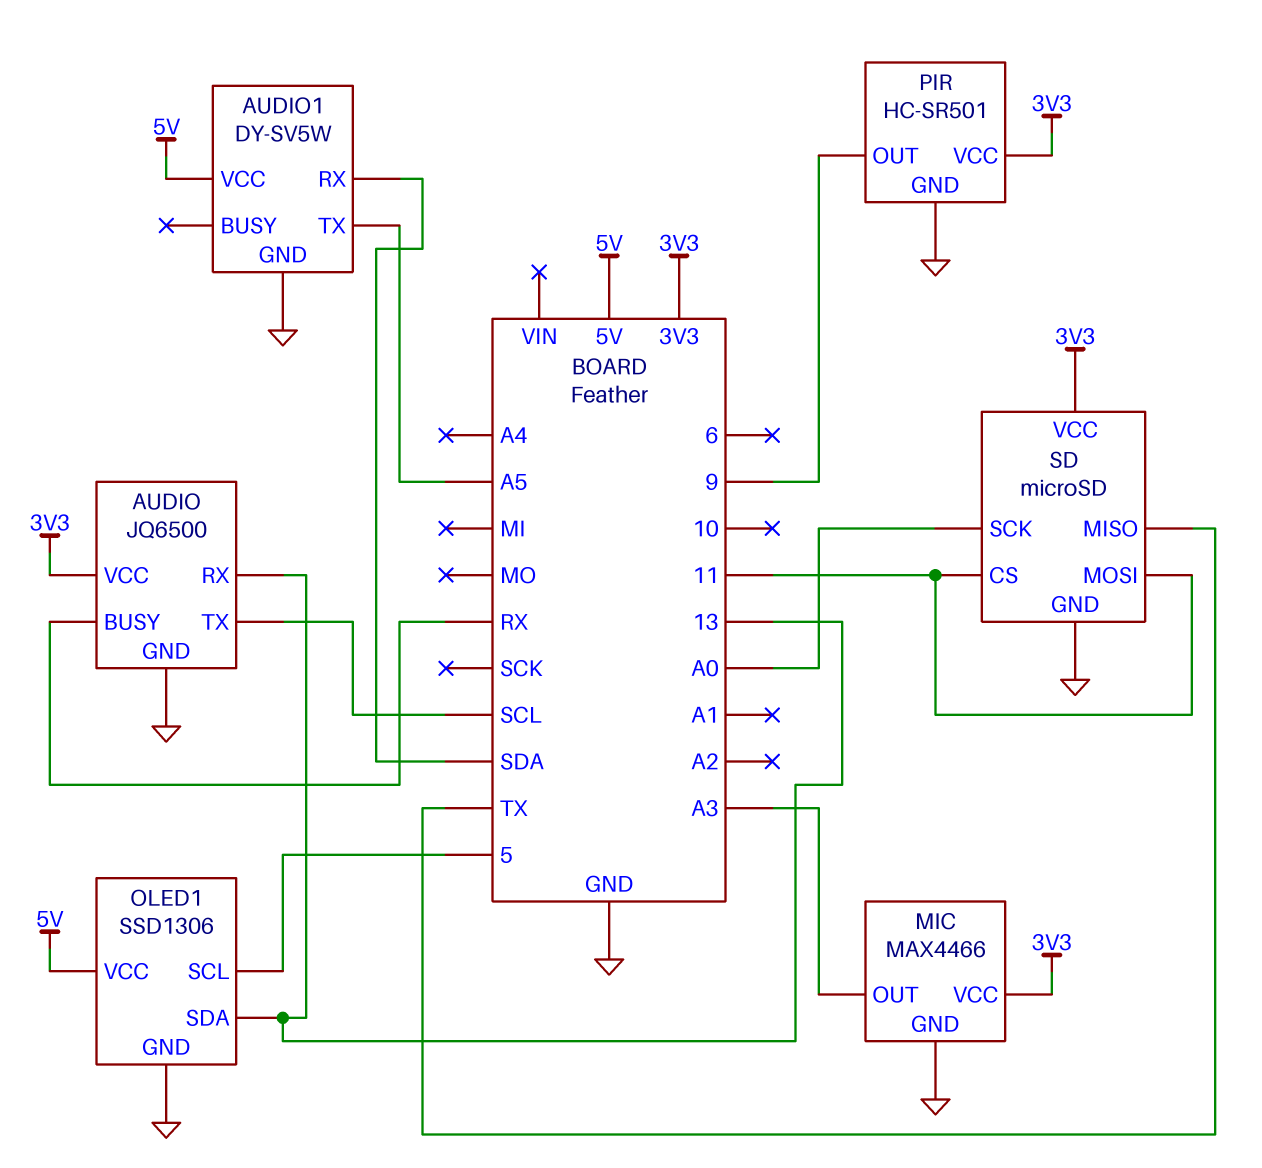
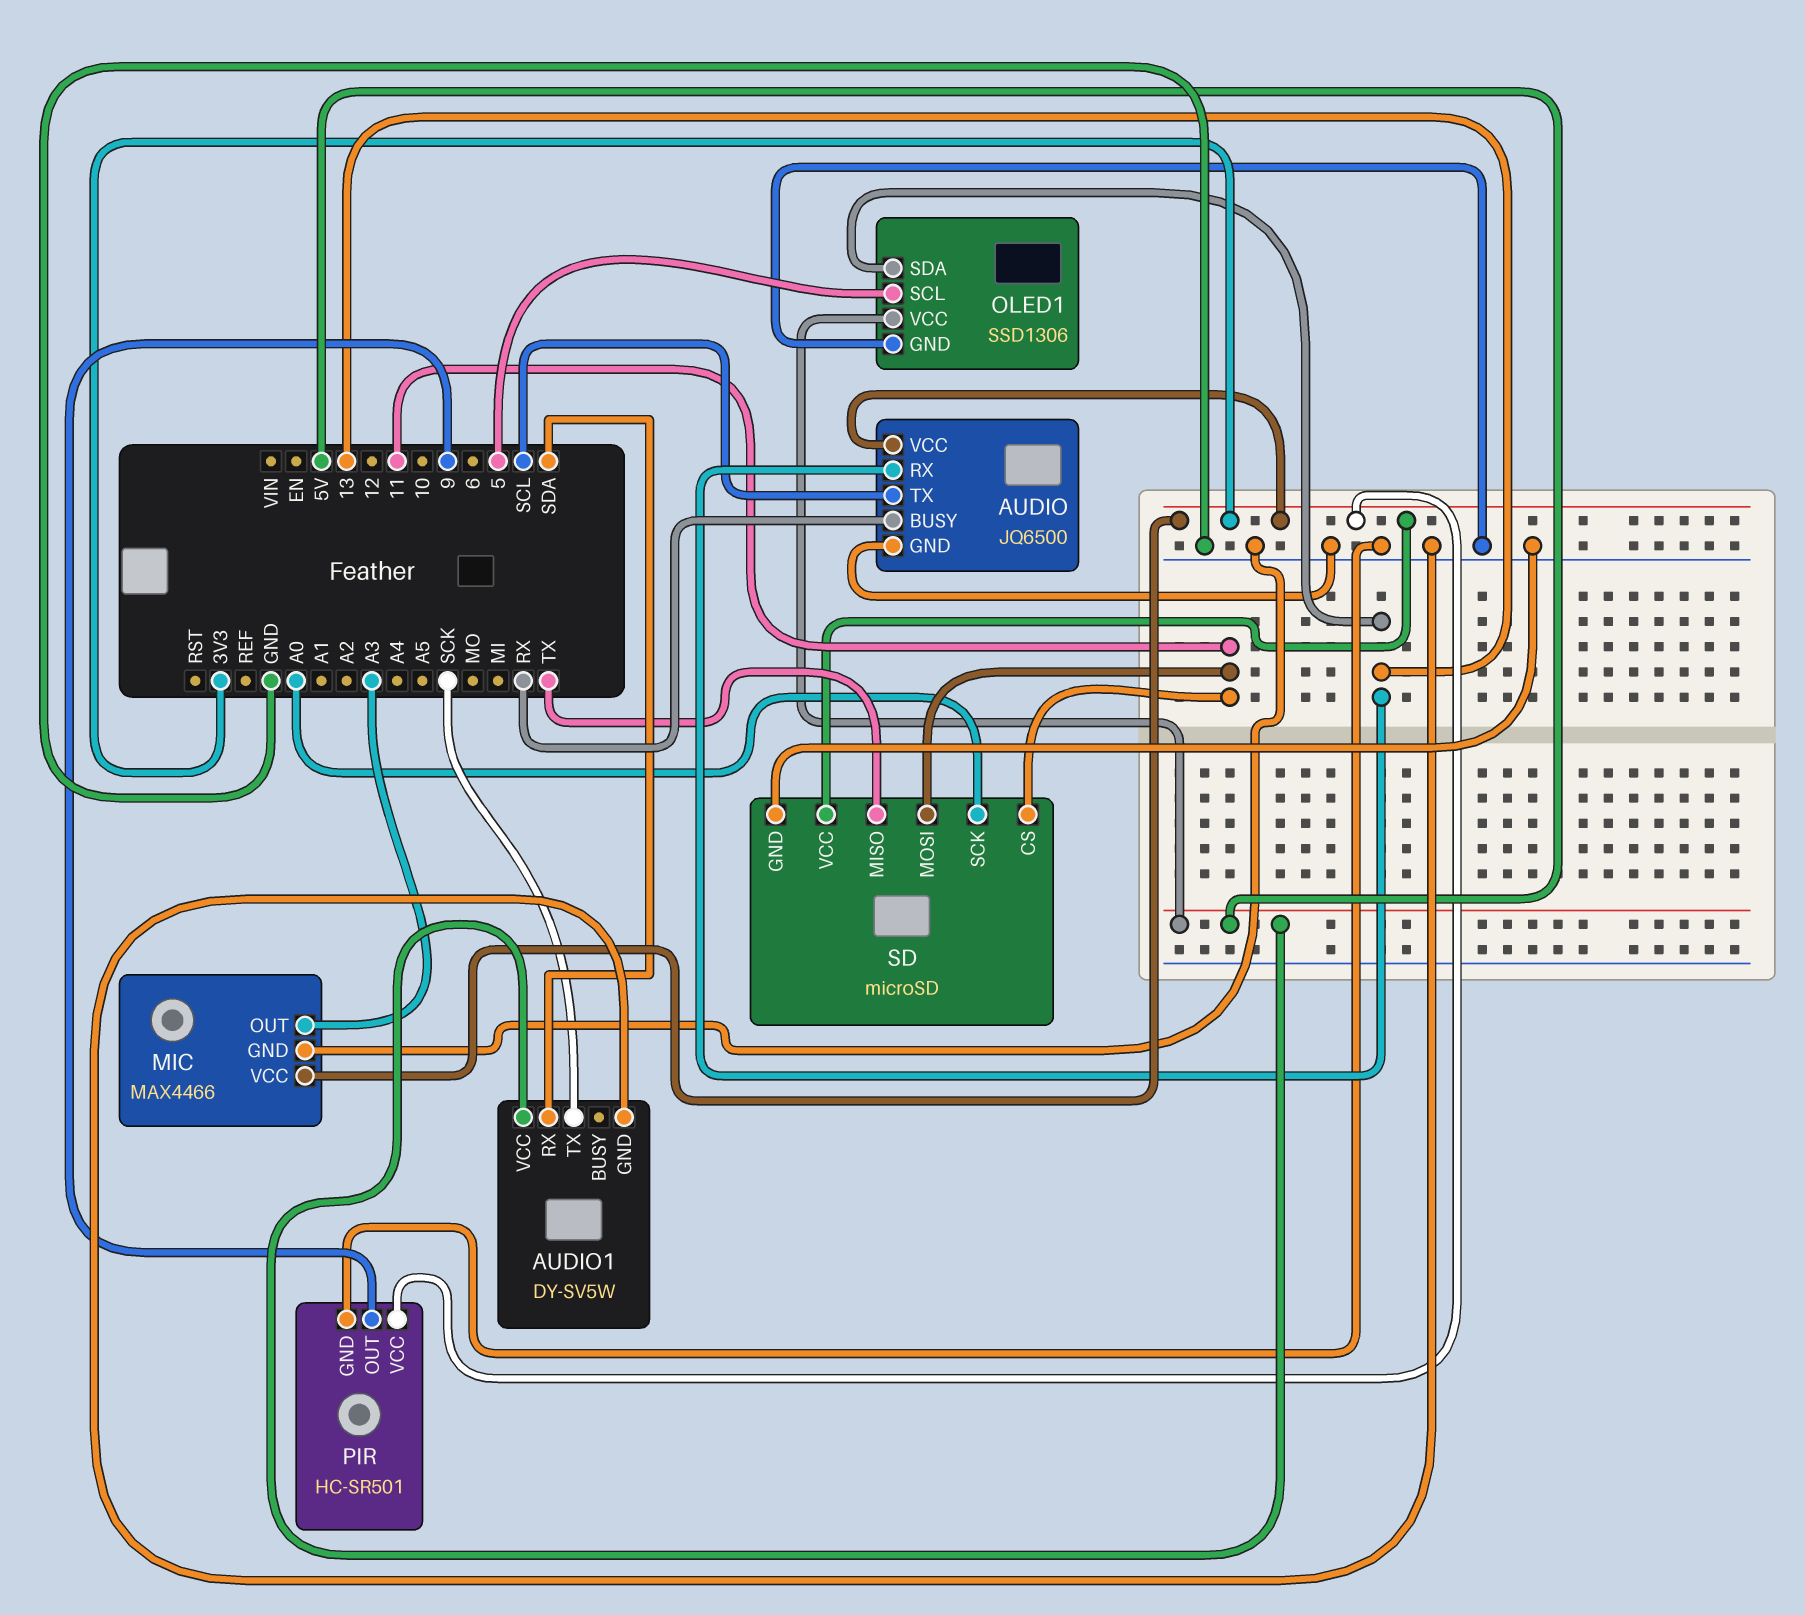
AUDIO1 pin TX: A5 -> SCK

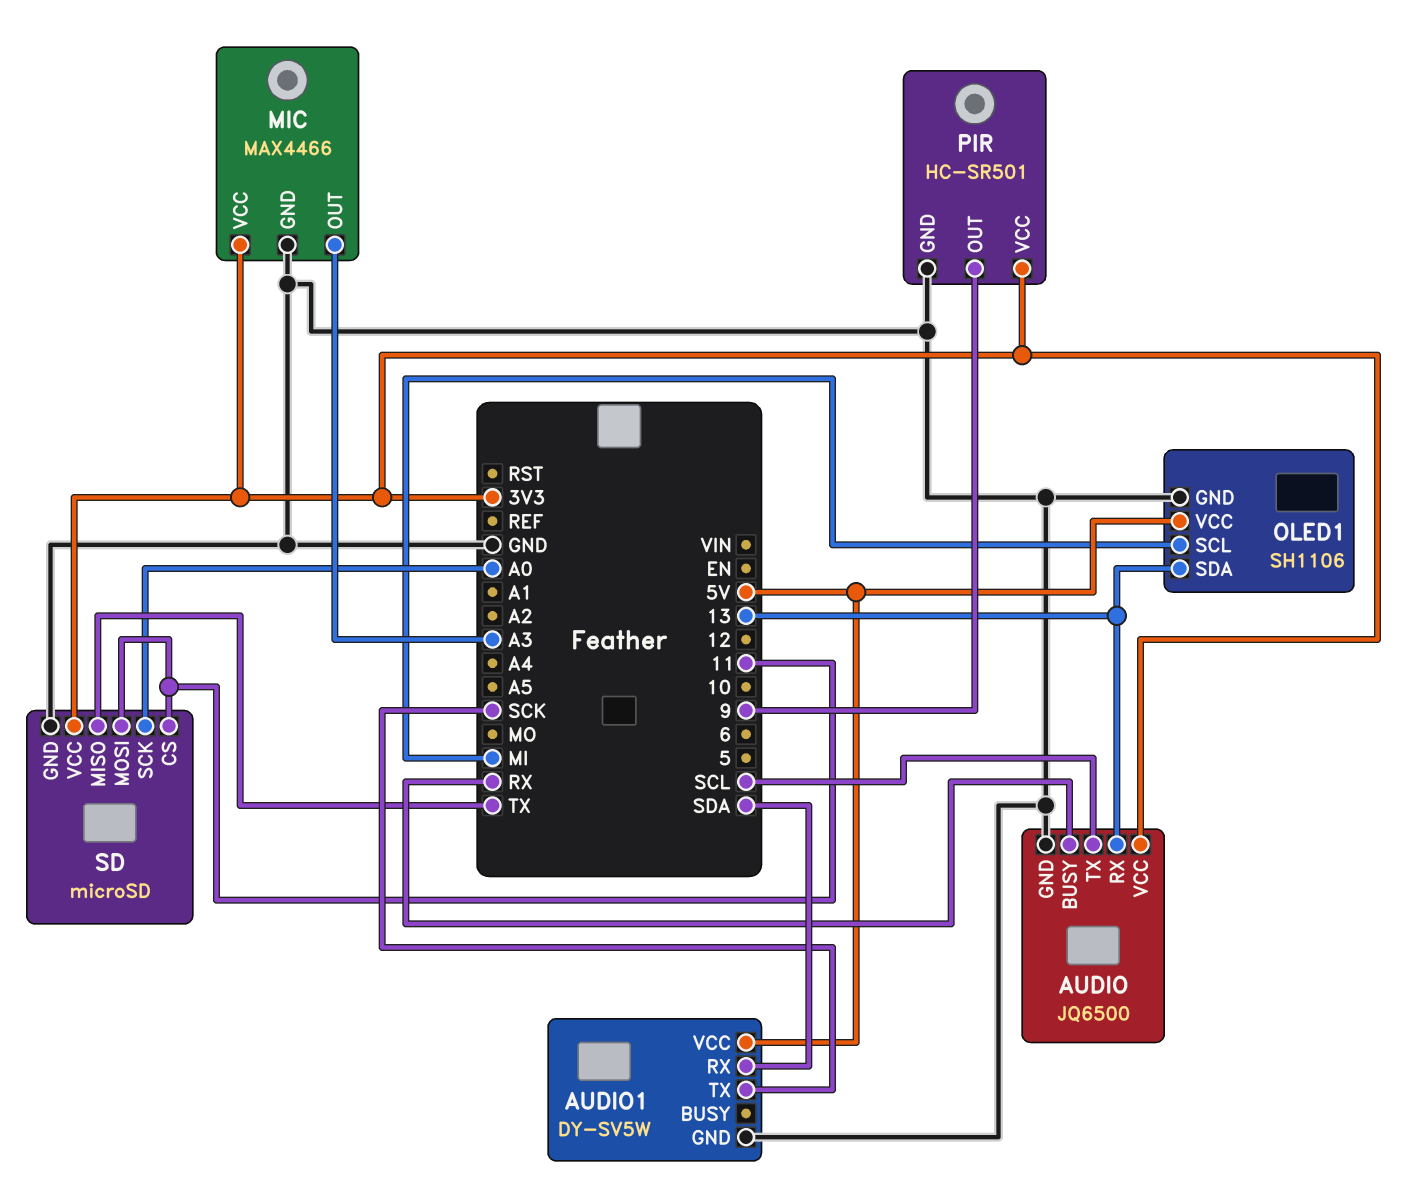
OLED1: SSD1306 -> SH1106
OLED1 pin SCL: 5 -> MI

